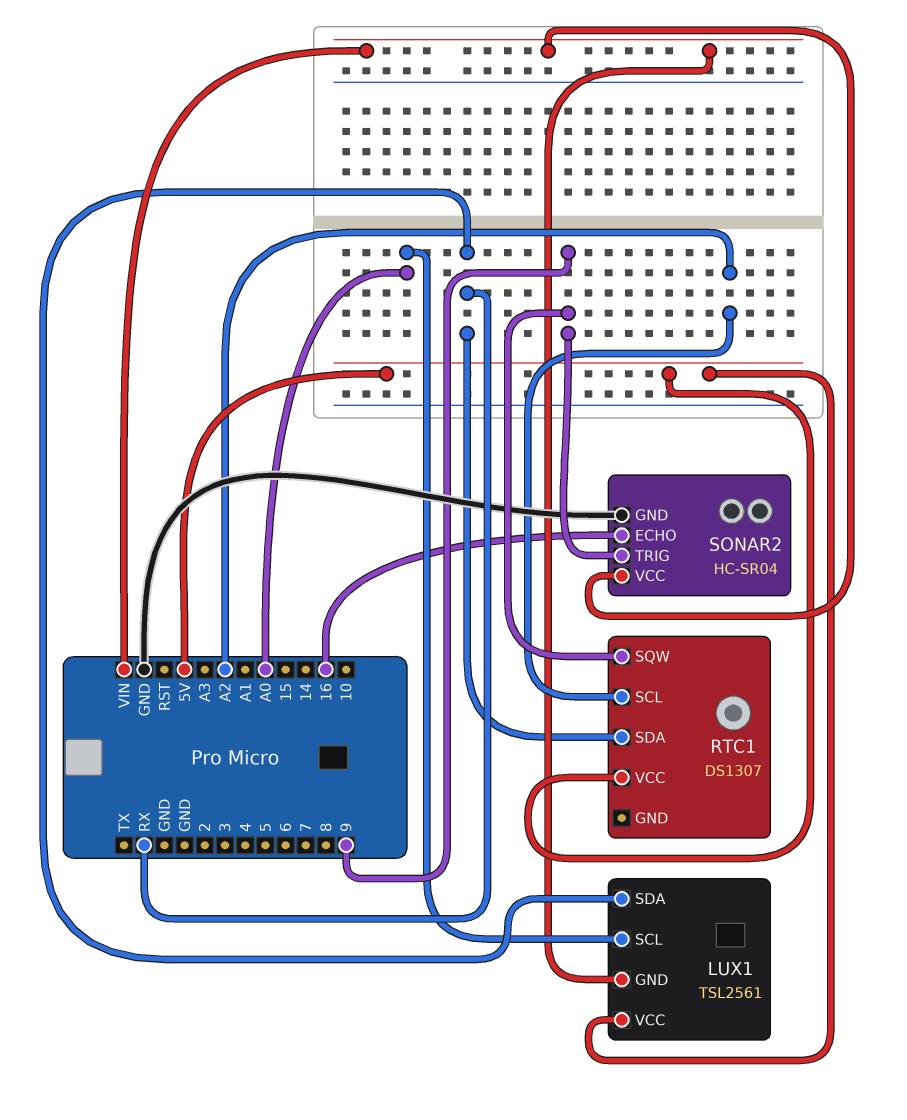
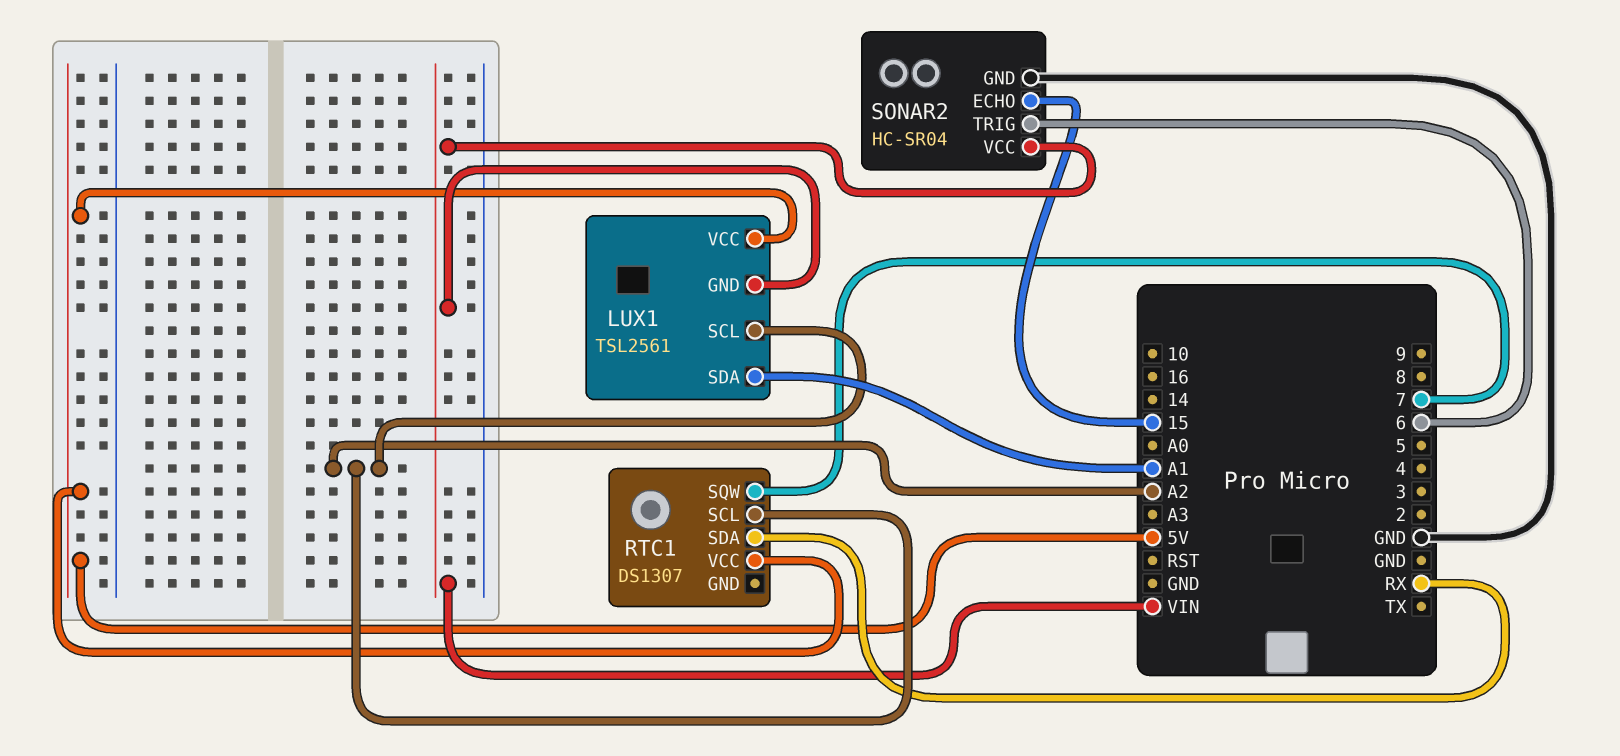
LUX1 pin SCL: A0 -> A2
LUX1 pin SDA: RX -> A1
RTC1 pin SQW: 9 -> 7
SONAR2 pin ECHO: 16 -> 15
SONAR2 pin TRIG: 9 -> 6

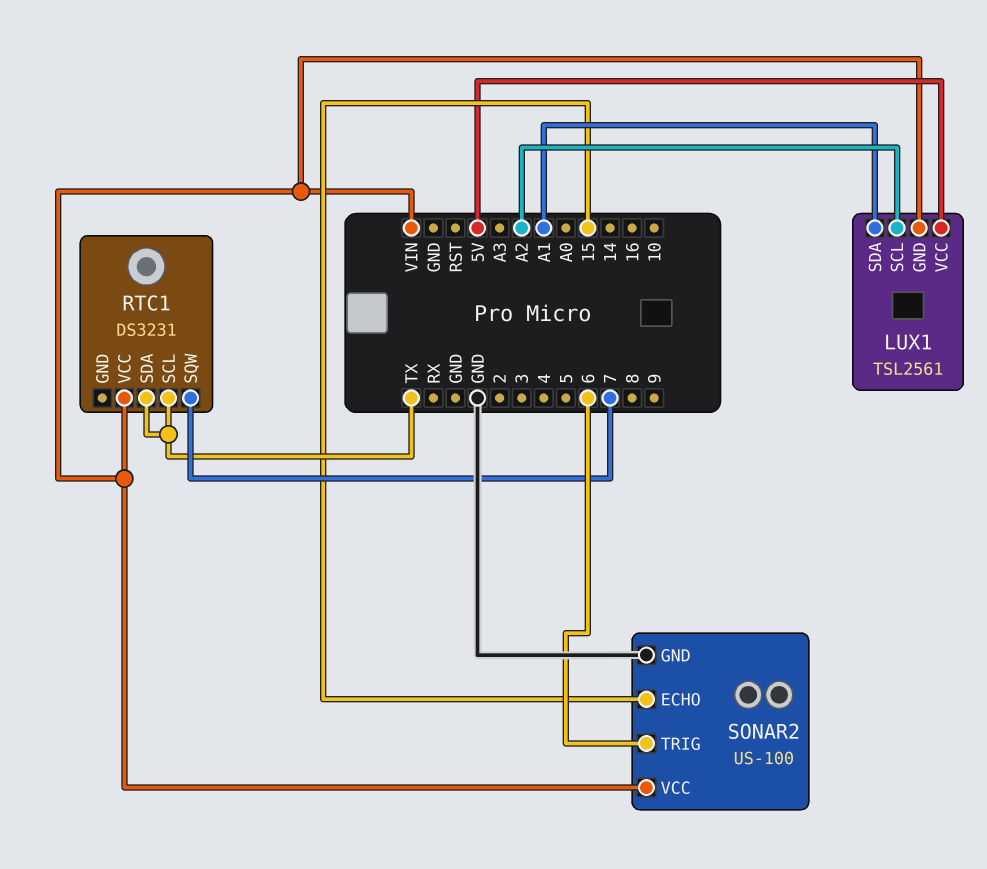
RTC1: DS1307 -> DS3231
RTC1 pin SCL: A2 -> TX
RTC1 pin SDA: RX -> TX
RTC1 pin VCC: 5V -> VIN
SONAR2: HC-SR04 -> US-100

